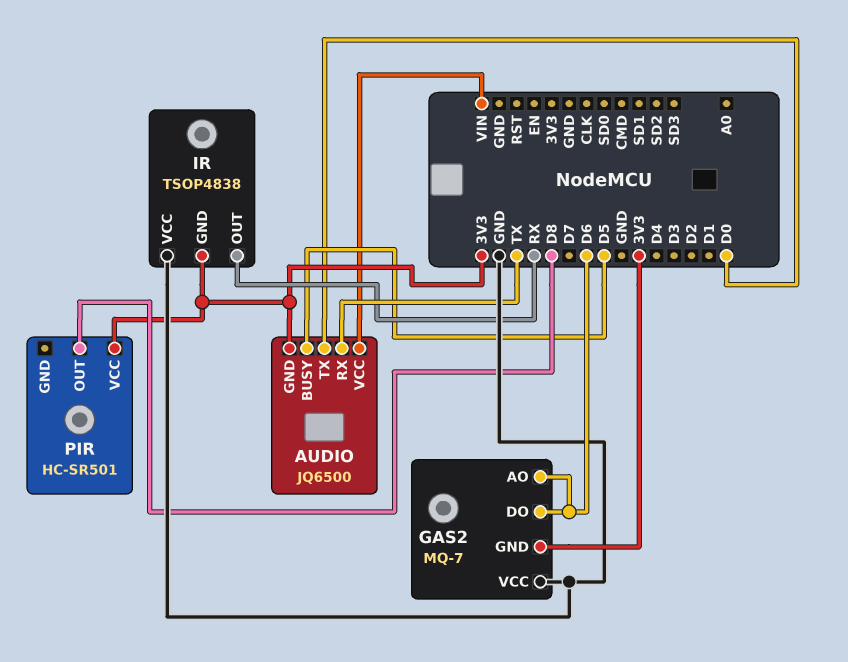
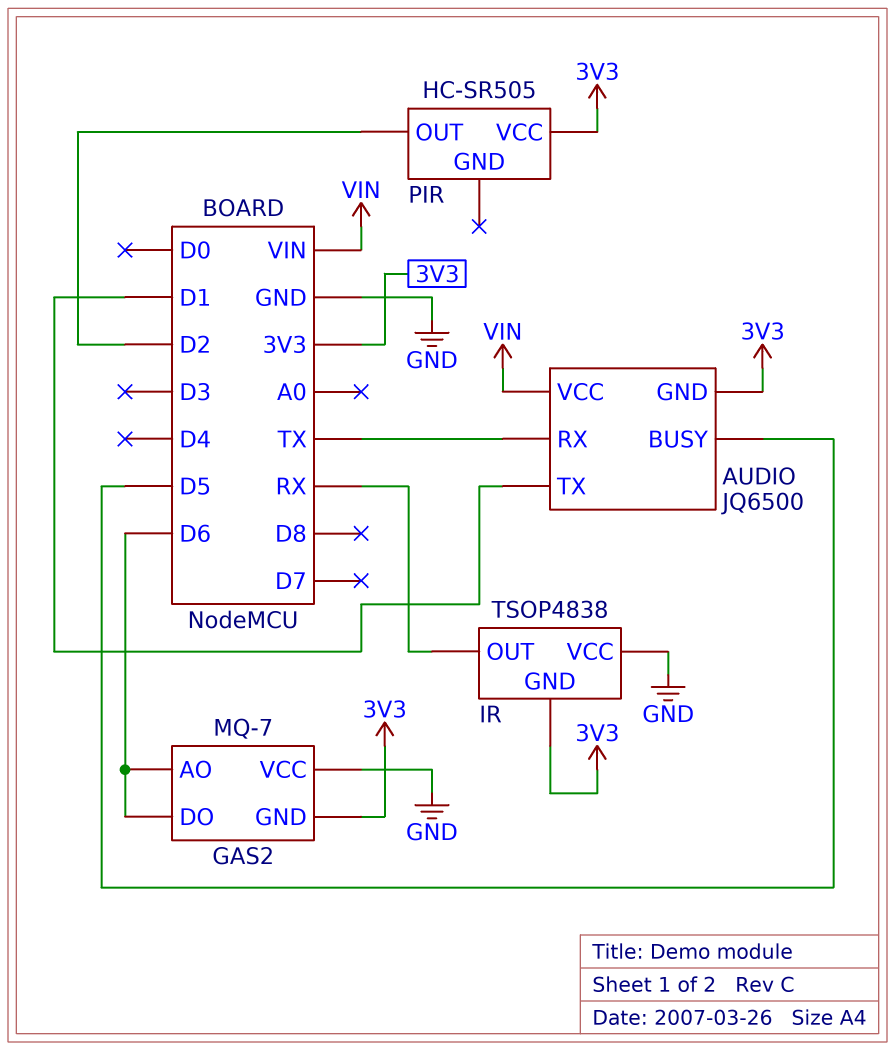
AUDIO pin TX: D0 -> D1
PIR: HC-SR501 -> HC-SR505
PIR pin OUT: D8 -> D2

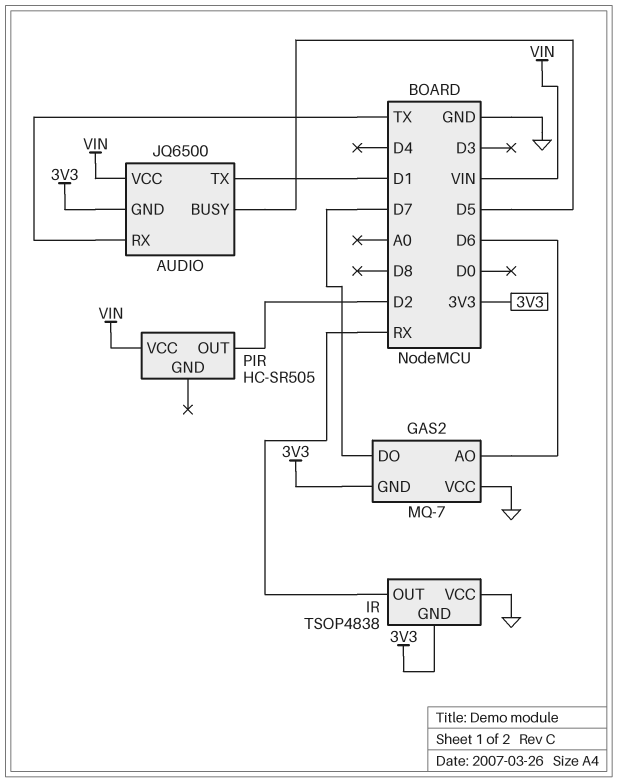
GAS2 pin DO: D6 -> D7
PIR pin VCC: 3V3 -> VIN

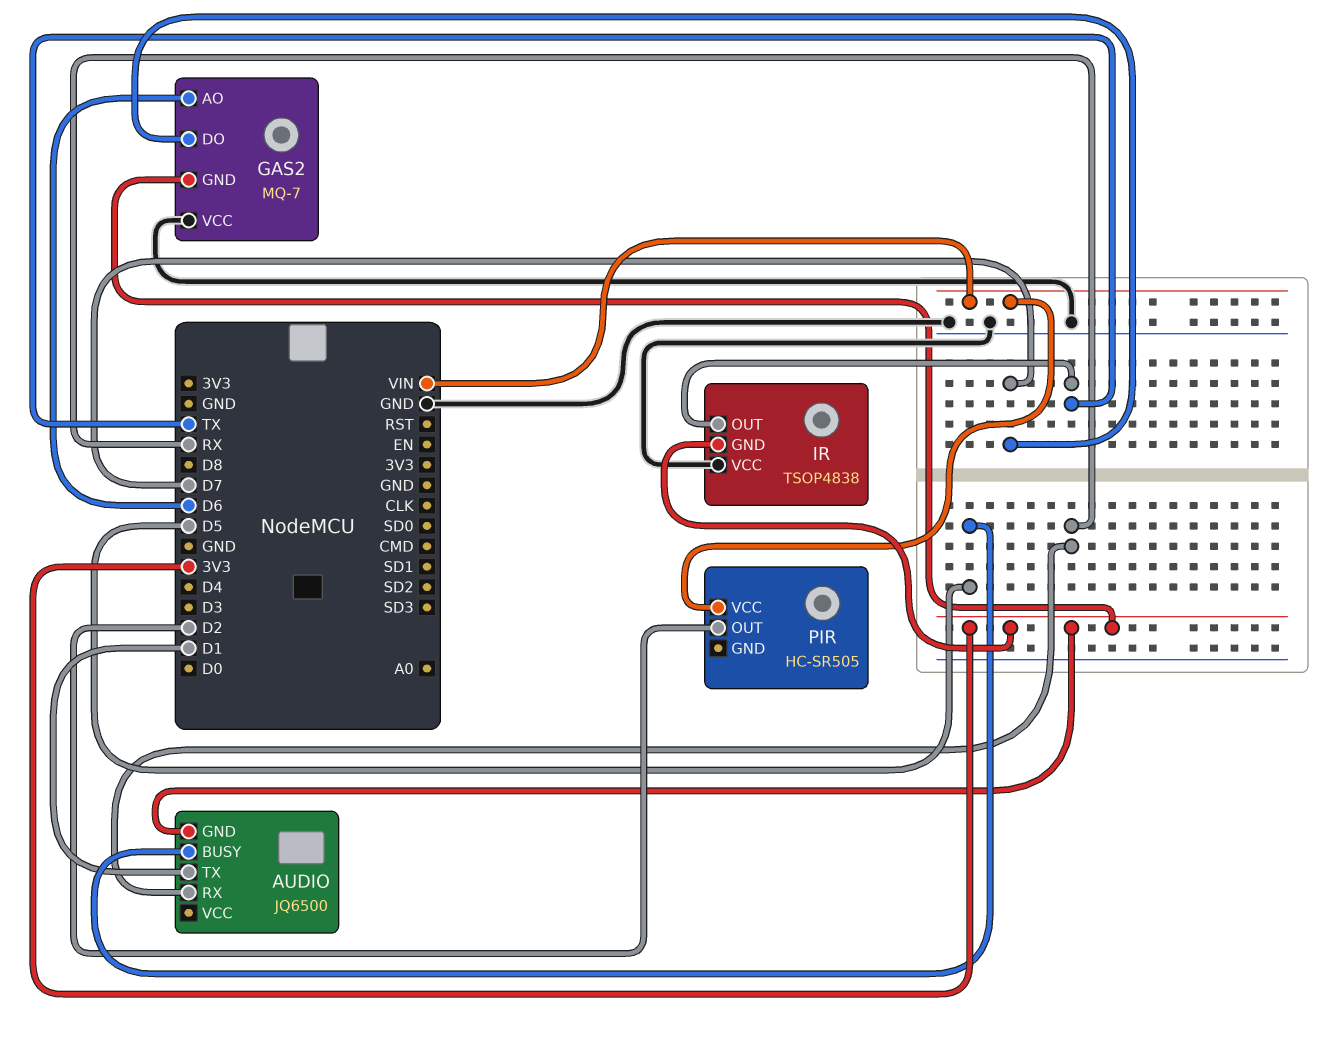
AUDIO pin RX: TX -> RX
AUDIO pin VCC: VIN -> none
IR pin OUT: RX -> TX

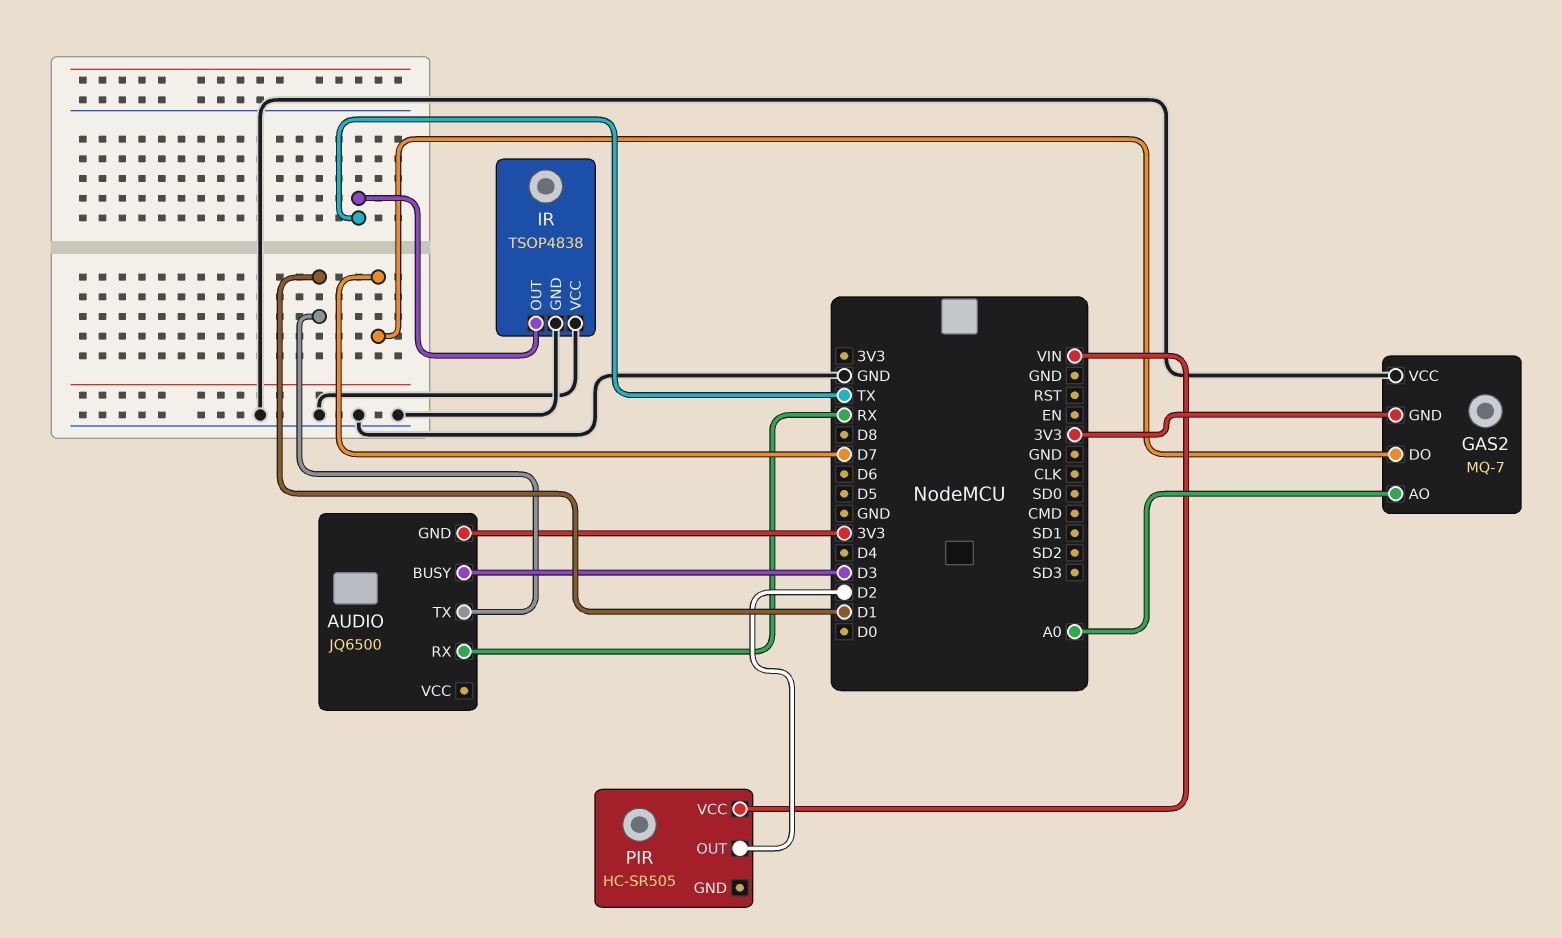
AUDIO pin BUSY: D5 -> D3
GAS2 pin AO: D6 -> A0
IR pin GND: 3V3 -> GND

